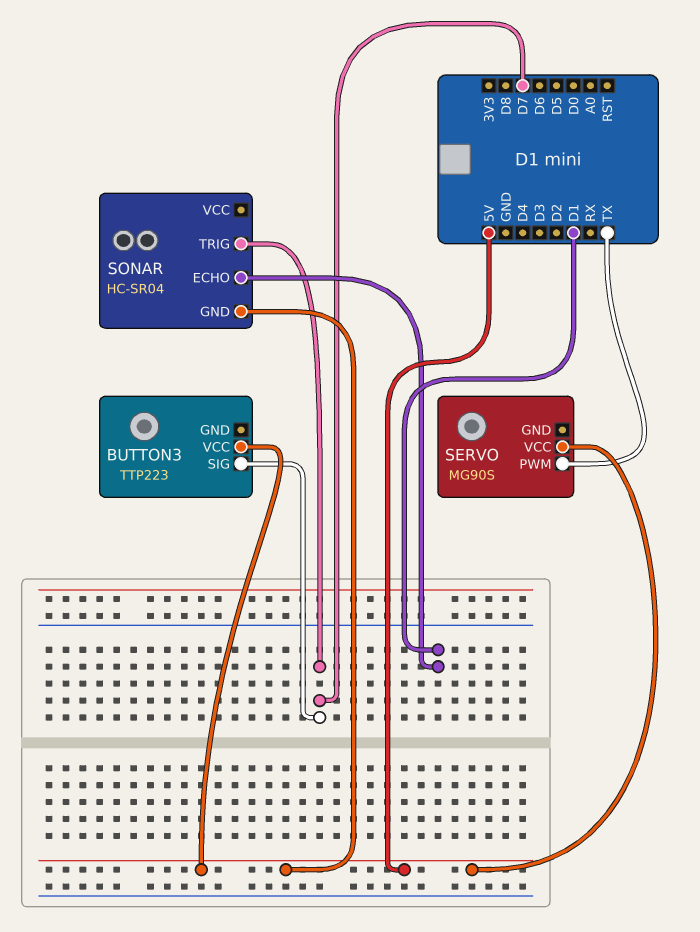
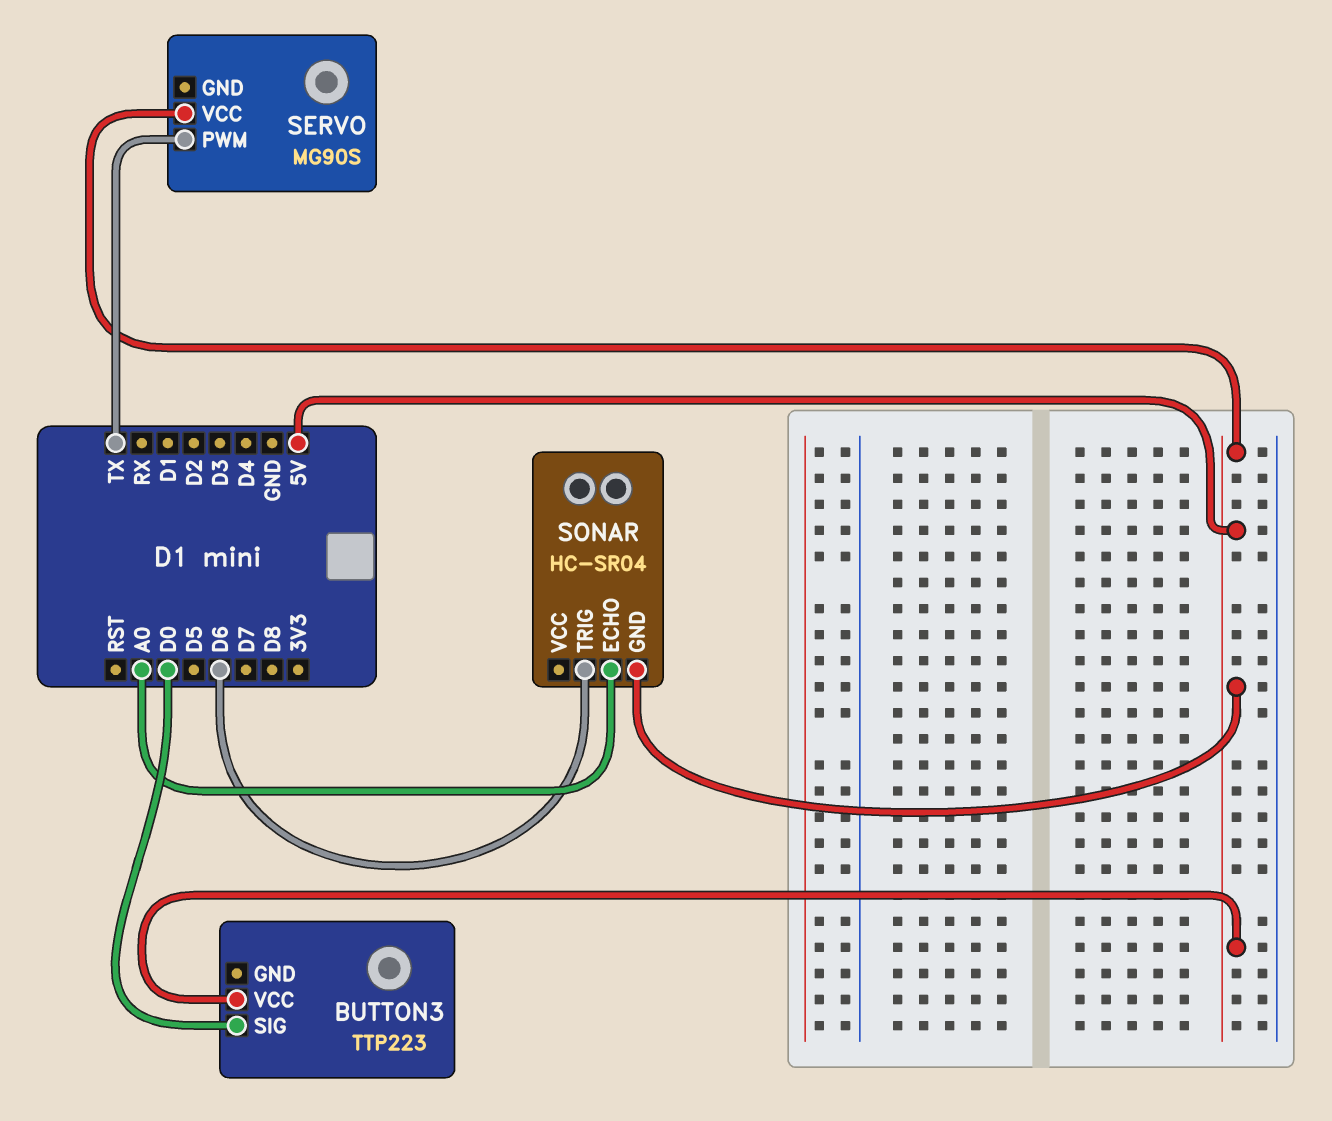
BUTTON3 pin SIG: D7 -> D0
SONAR pin ECHO: D1 -> A0
SONAR pin TRIG: D7 -> D6

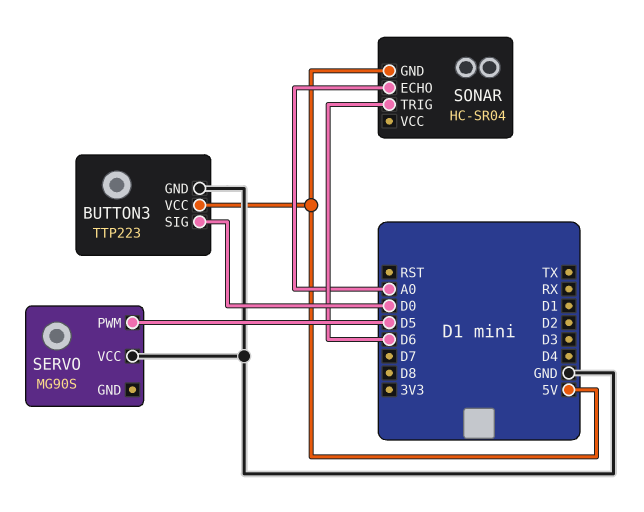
BUTTON3 pin GND: none -> GND
SERVO pin PWM: TX -> D5
SERVO pin VCC: 5V -> GND

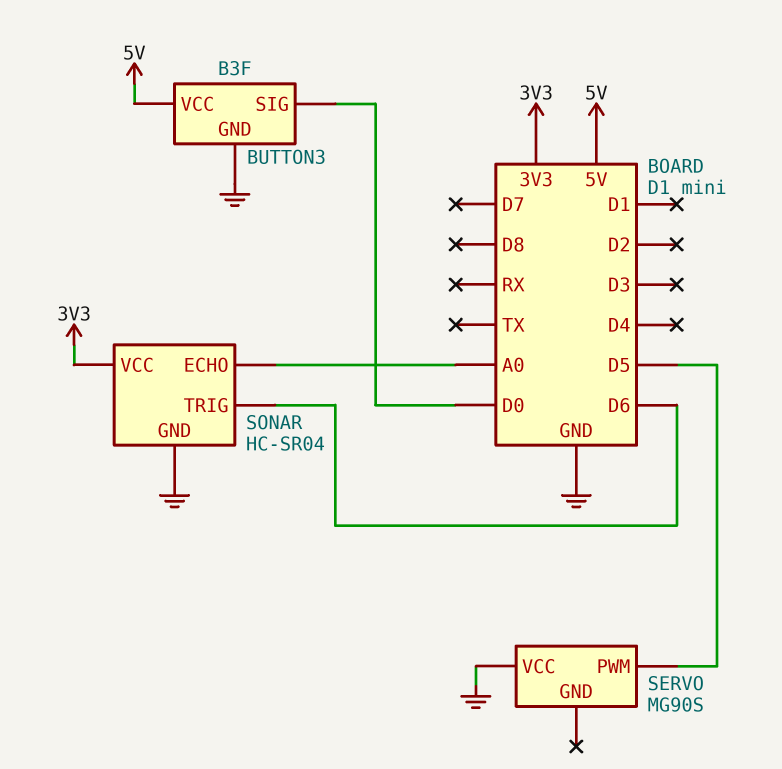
BUTTON3: TTP223 -> B3F
SONAR pin GND: 5V -> GND
SONAR pin VCC: none -> 3V3

